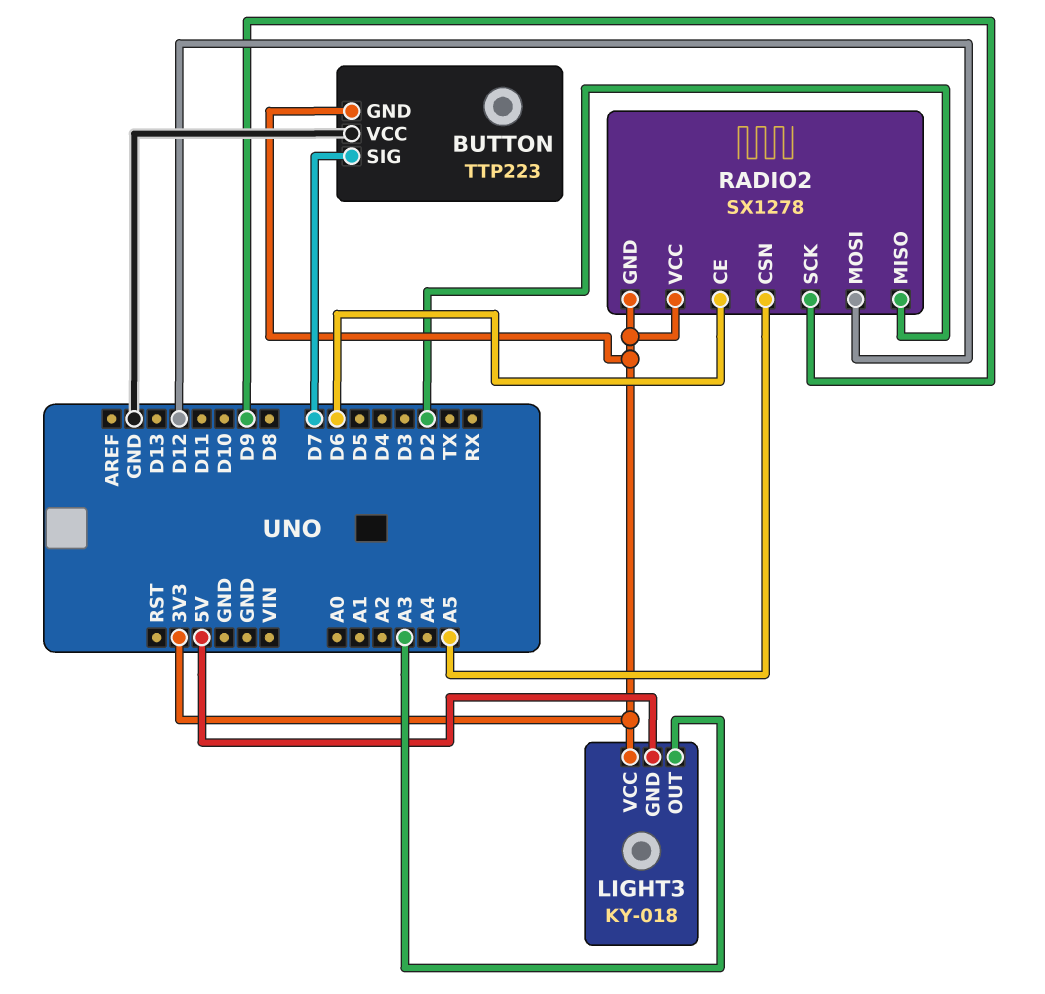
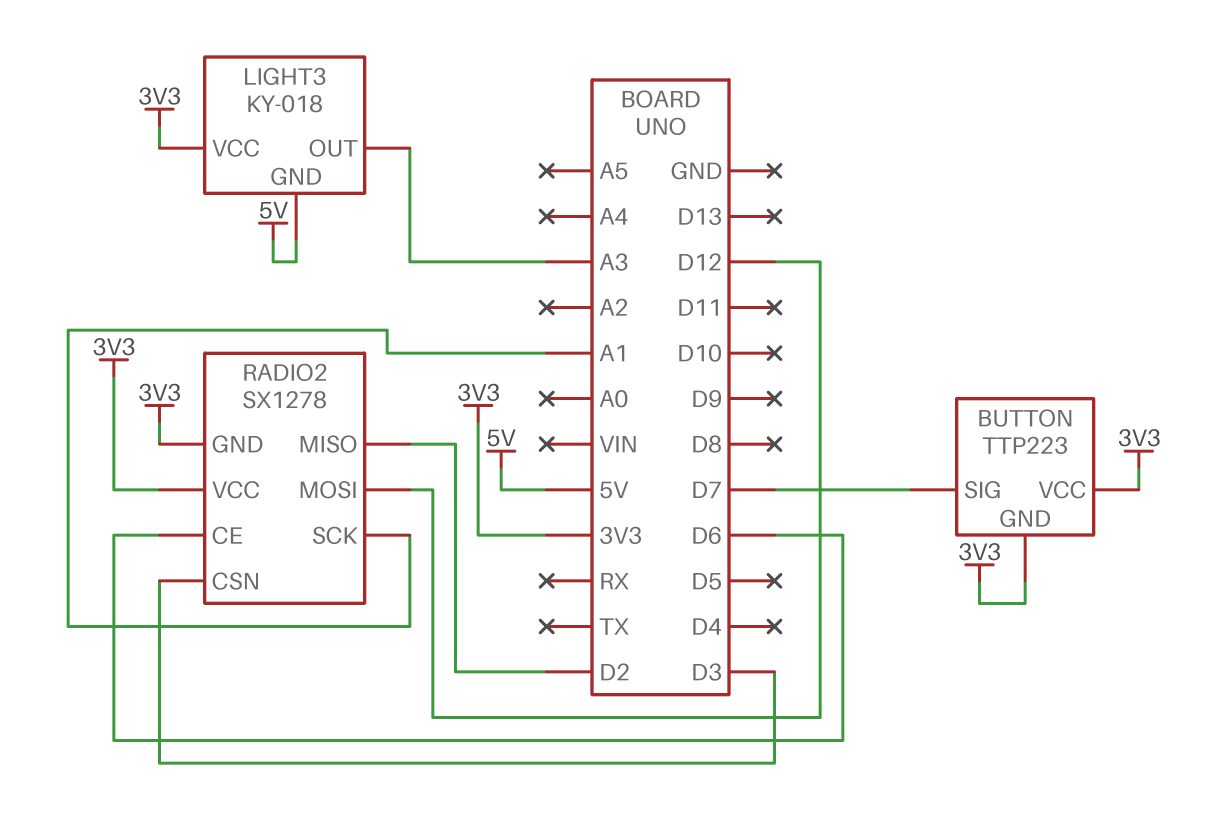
BUTTON pin VCC: GND -> 3V3
RADIO2 pin CSN: A5 -> D3
RADIO2 pin SCK: D9 -> A1

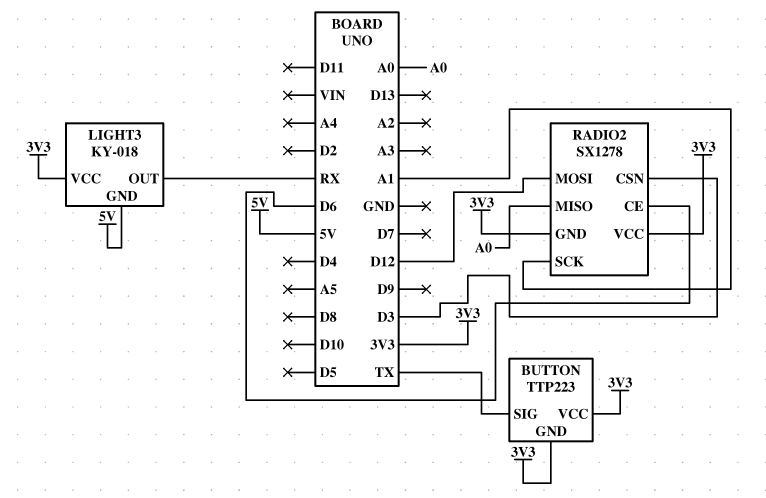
BUTTON pin SIG: D7 -> TX
LIGHT3 pin OUT: A3 -> RX
RADIO2 pin MISO: D2 -> A0

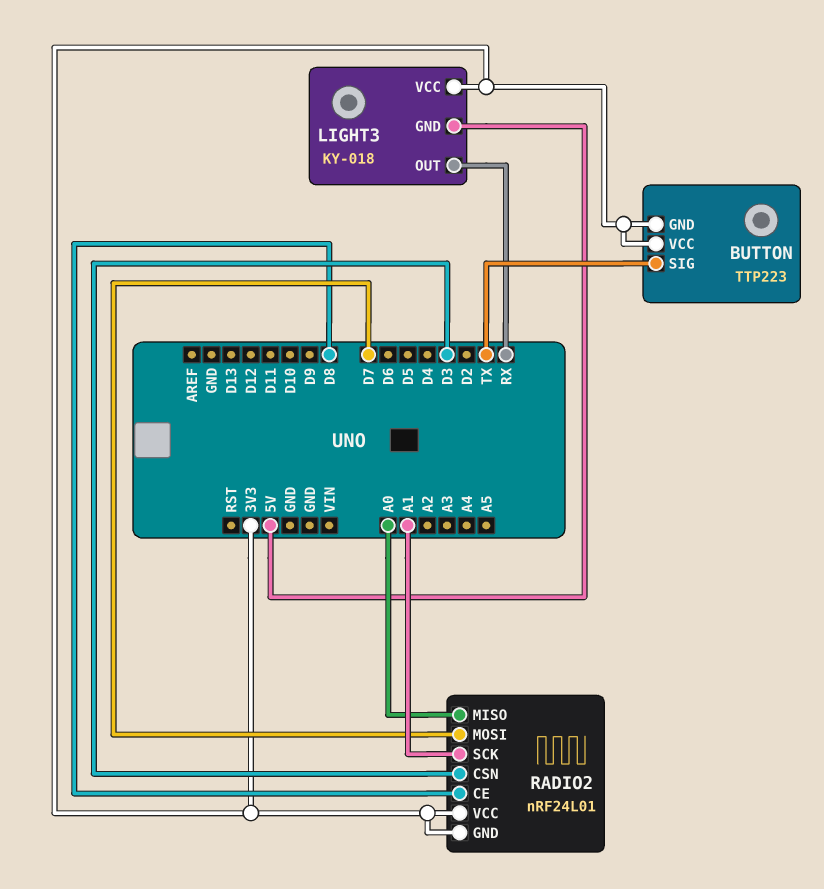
RADIO2: SX1278 -> nRF24L01
RADIO2 pin CE: D6 -> D8
RADIO2 pin MOSI: D12 -> D7

